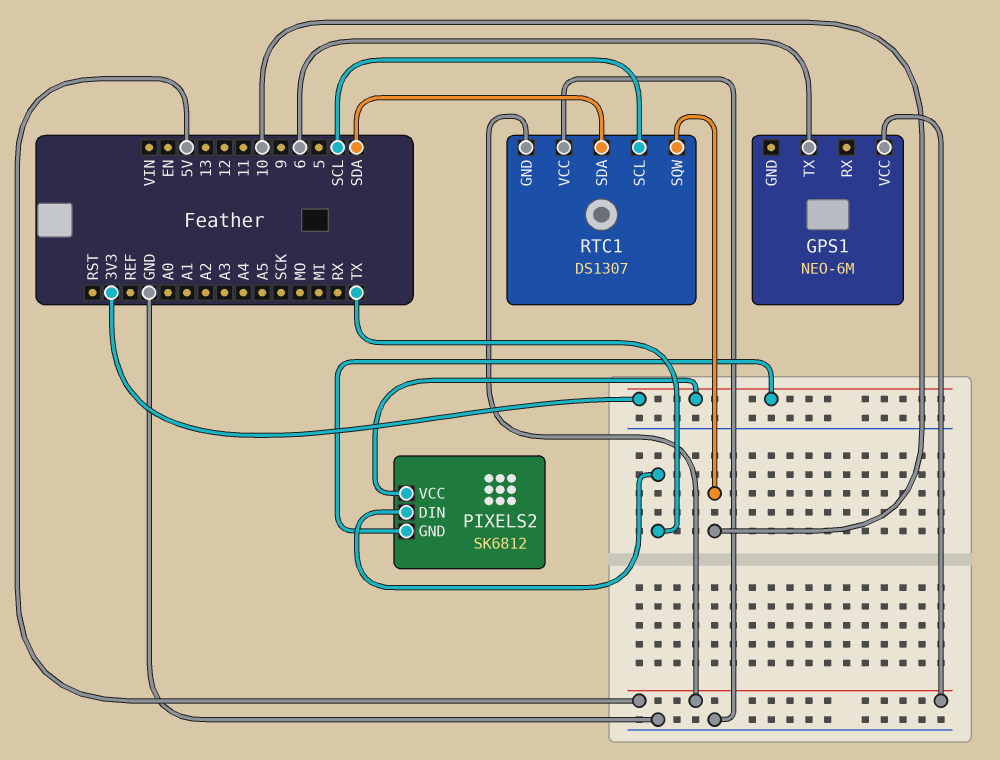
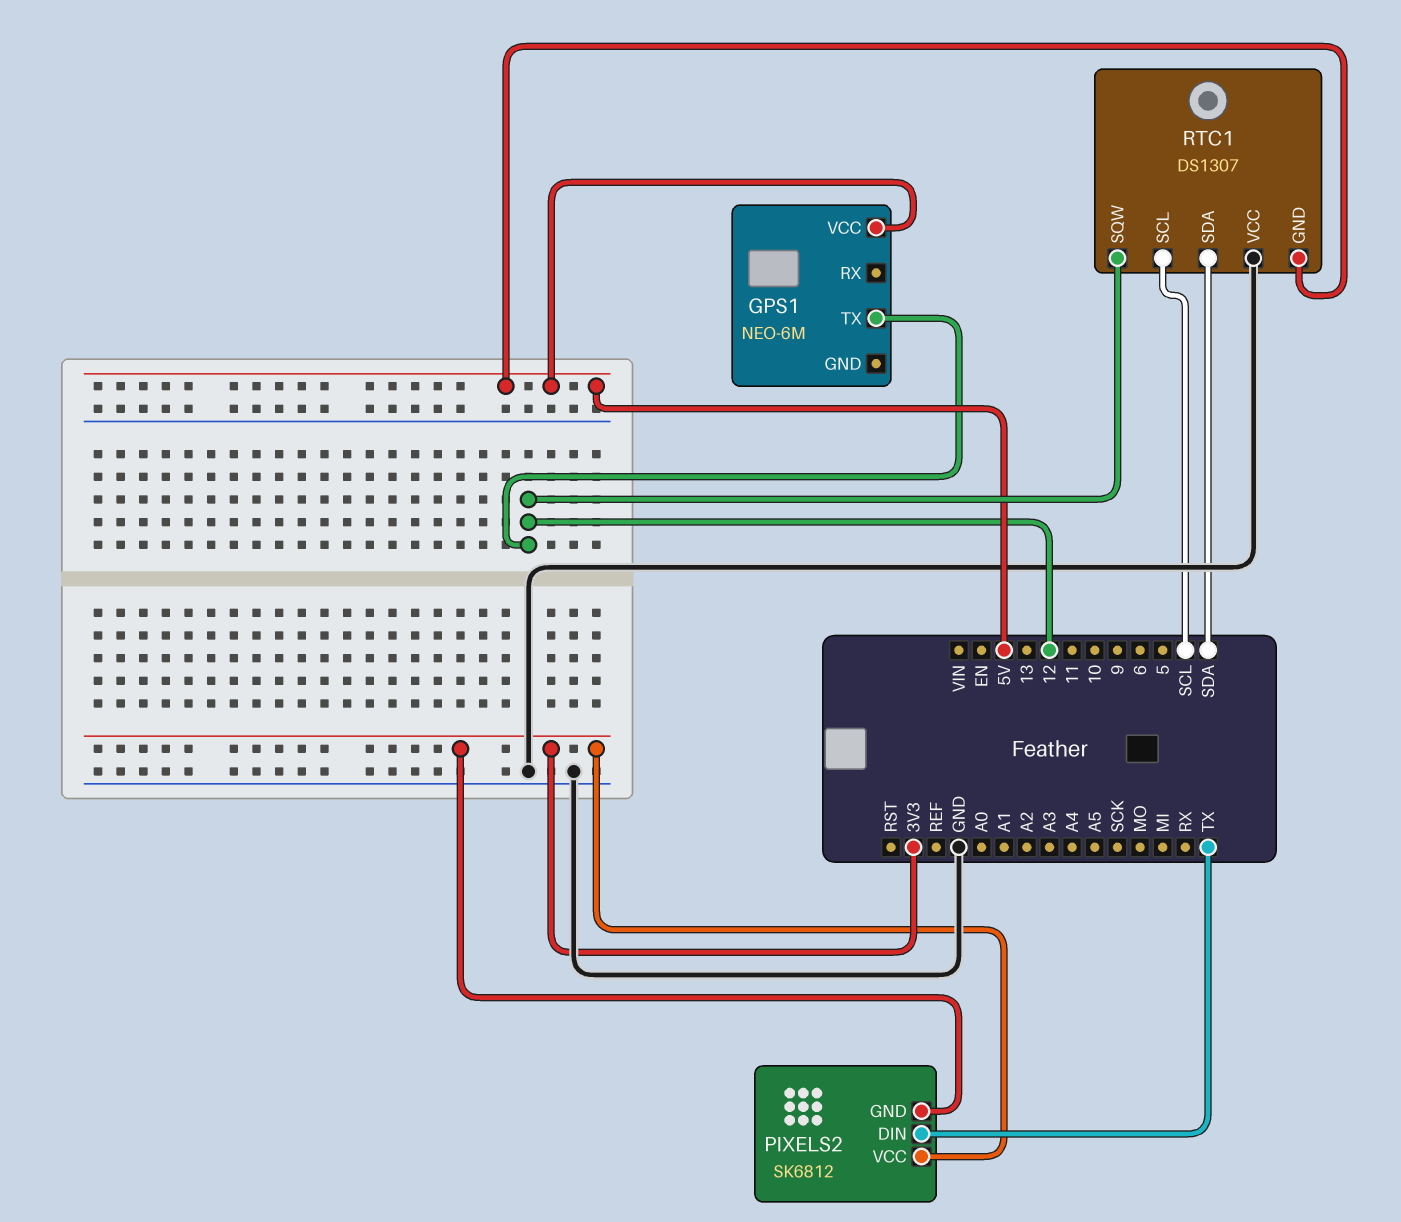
GPS1 pin TX: 6 -> 12
RTC1 pin SQW: 10 -> 12

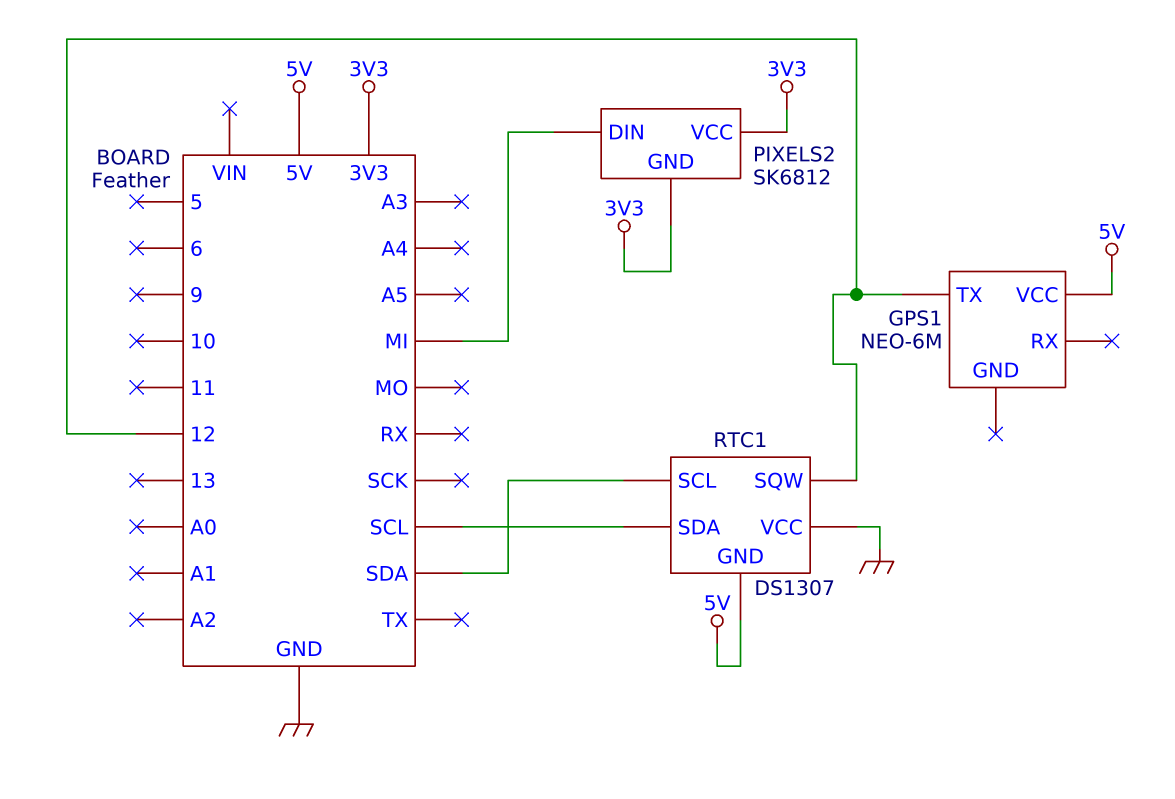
PIXELS2 pin DIN: TX -> MI
RTC1 pin SCL: SCL -> SDA
RTC1 pin SDA: SDA -> SCL

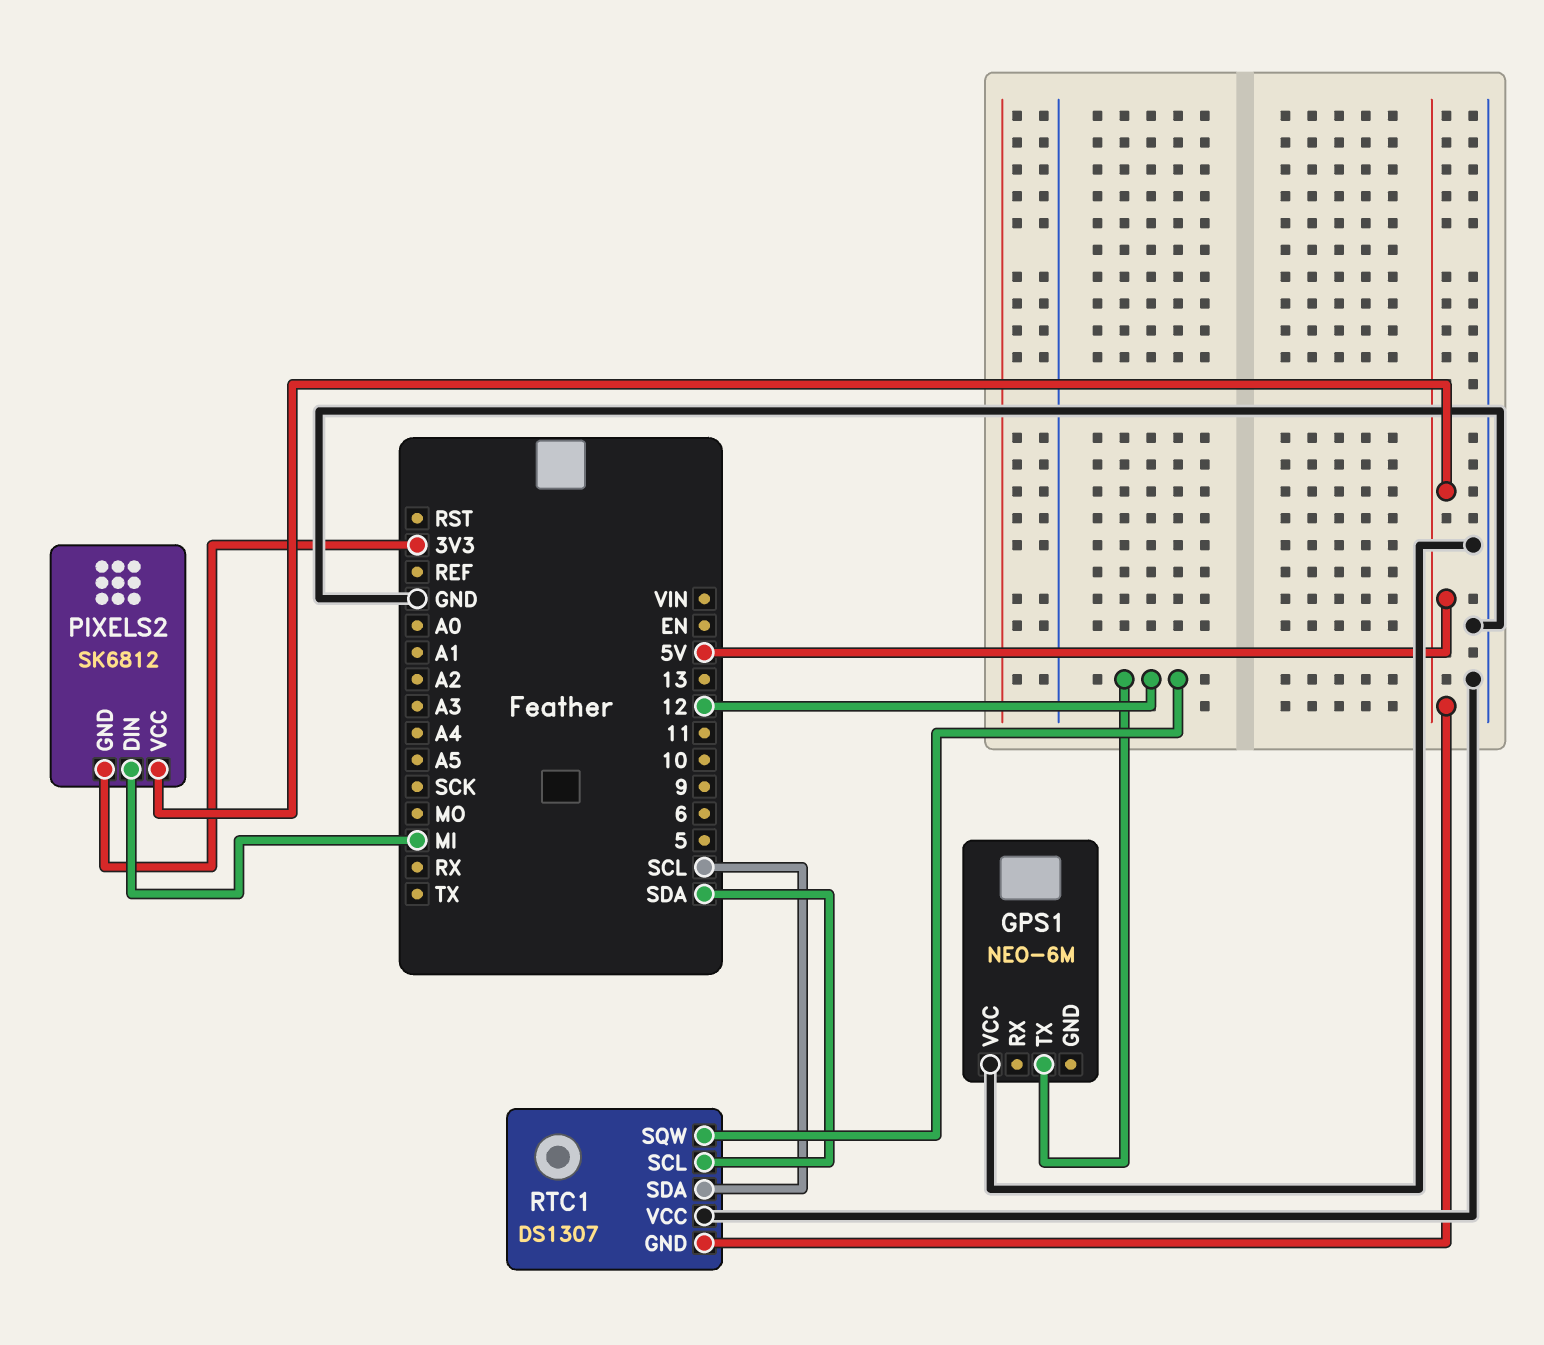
GPS1 pin VCC: 5V -> GND
PIXELS2 pin VCC: 3V3 -> 5V

